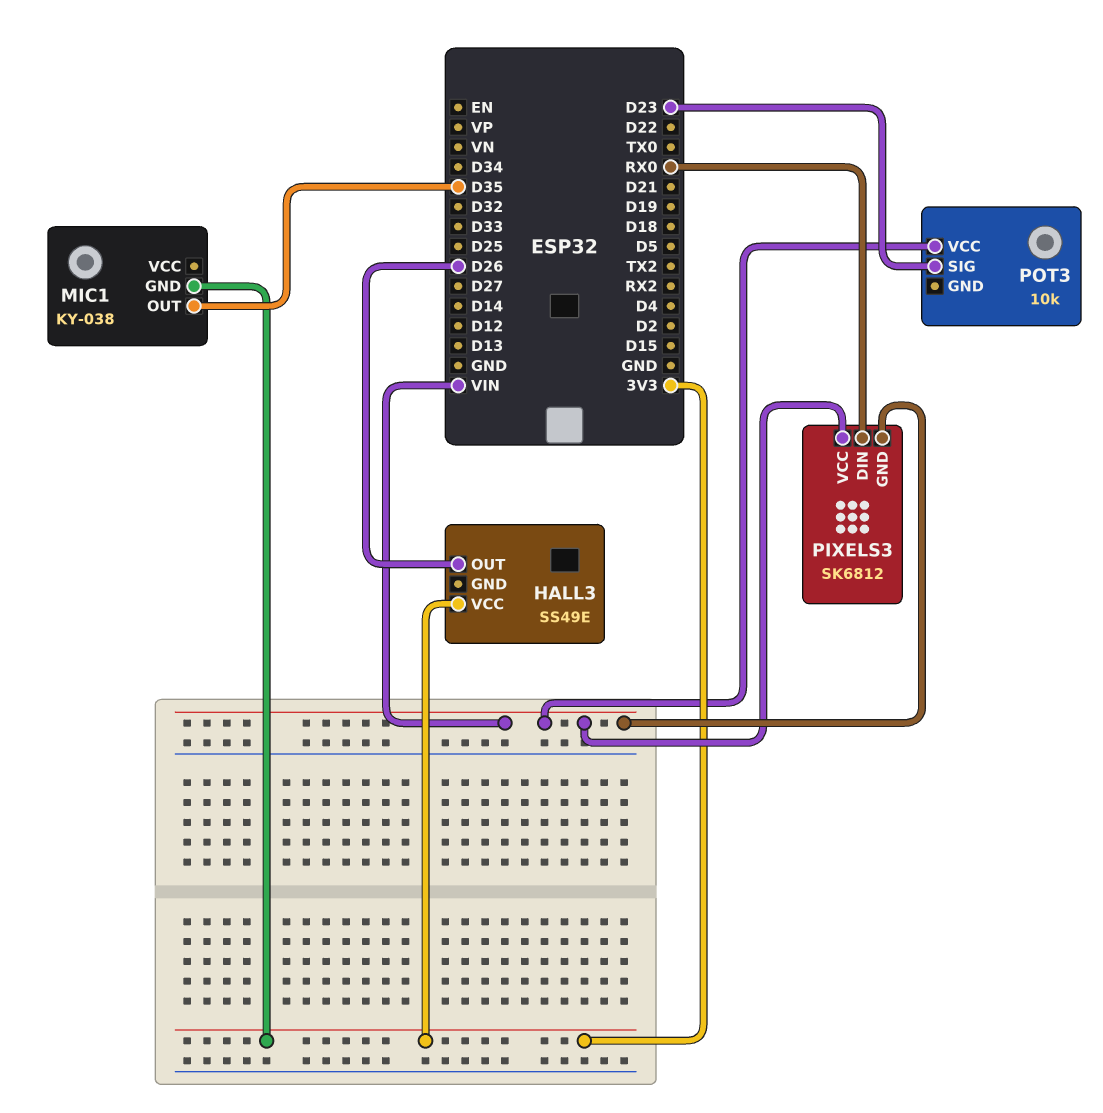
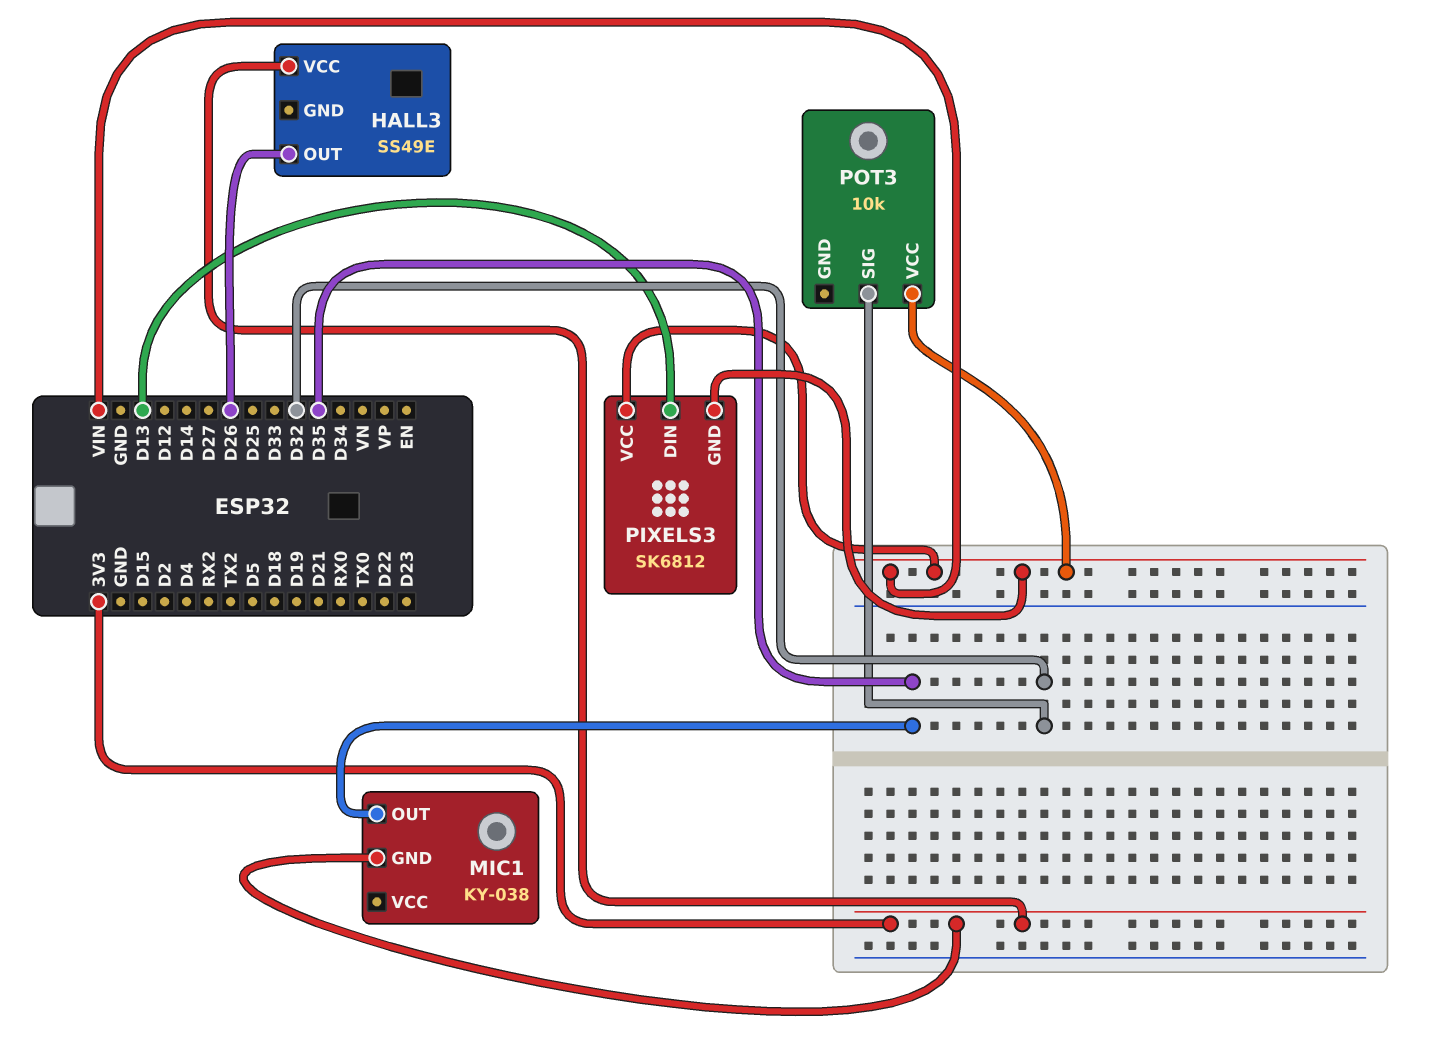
PIXELS3 pin DIN: RX0 -> D13
POT3 pin SIG: D23 -> D32

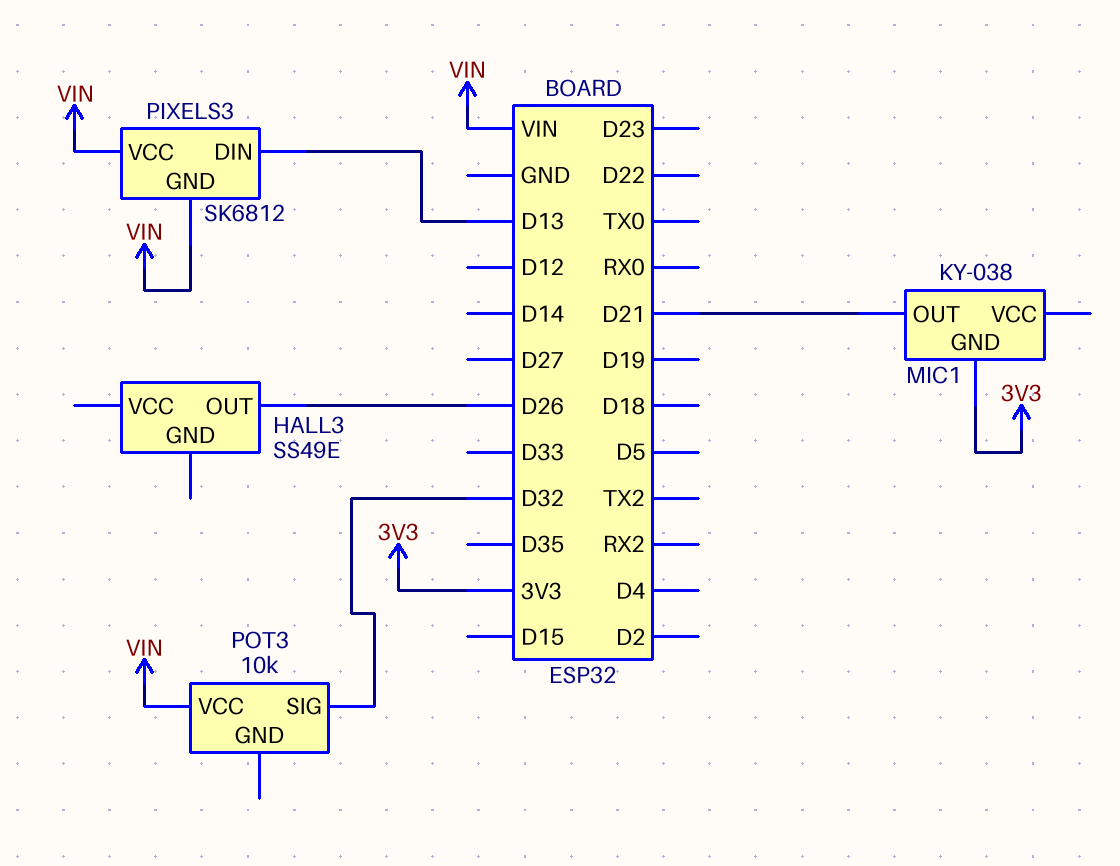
HALL3 pin VCC: 3V3 -> none
MIC1 pin OUT: D35 -> D21

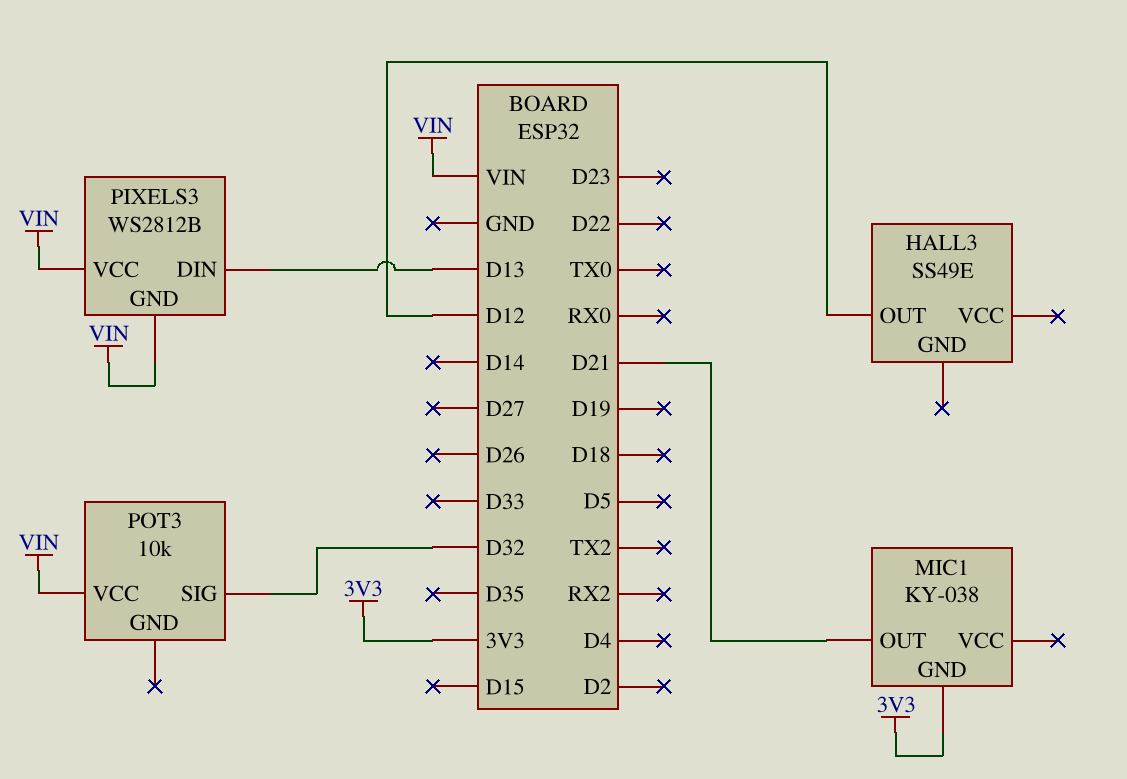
HALL3 pin OUT: D26 -> D12
PIXELS3: SK6812 -> WS2812B

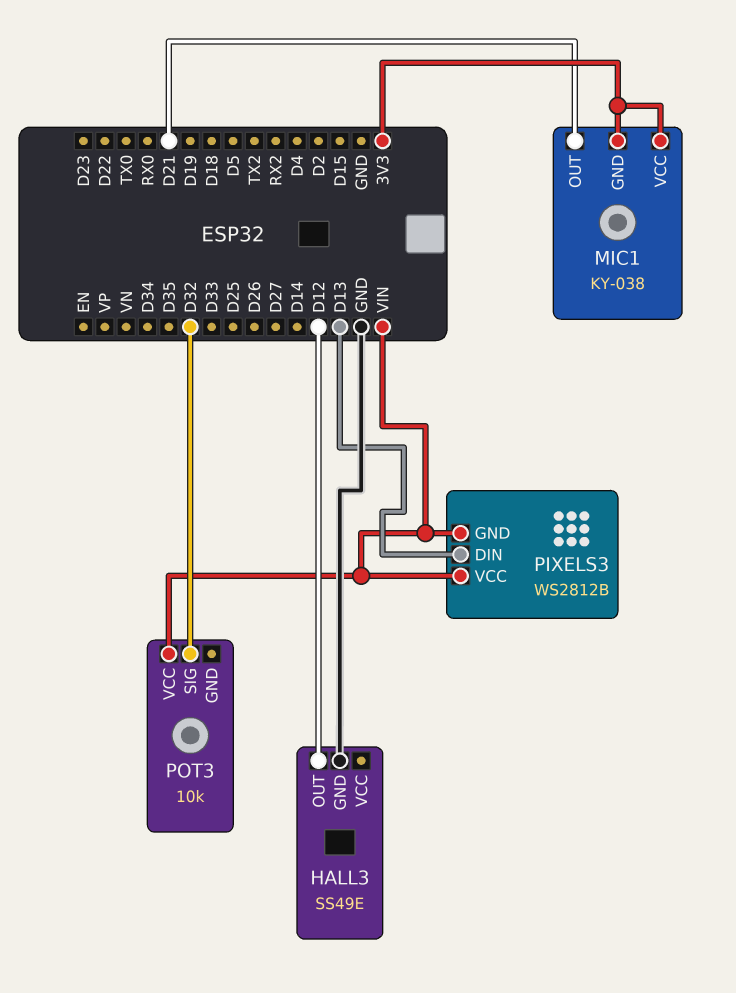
HALL3 pin GND: none -> GND
MIC1 pin VCC: none -> 3V3

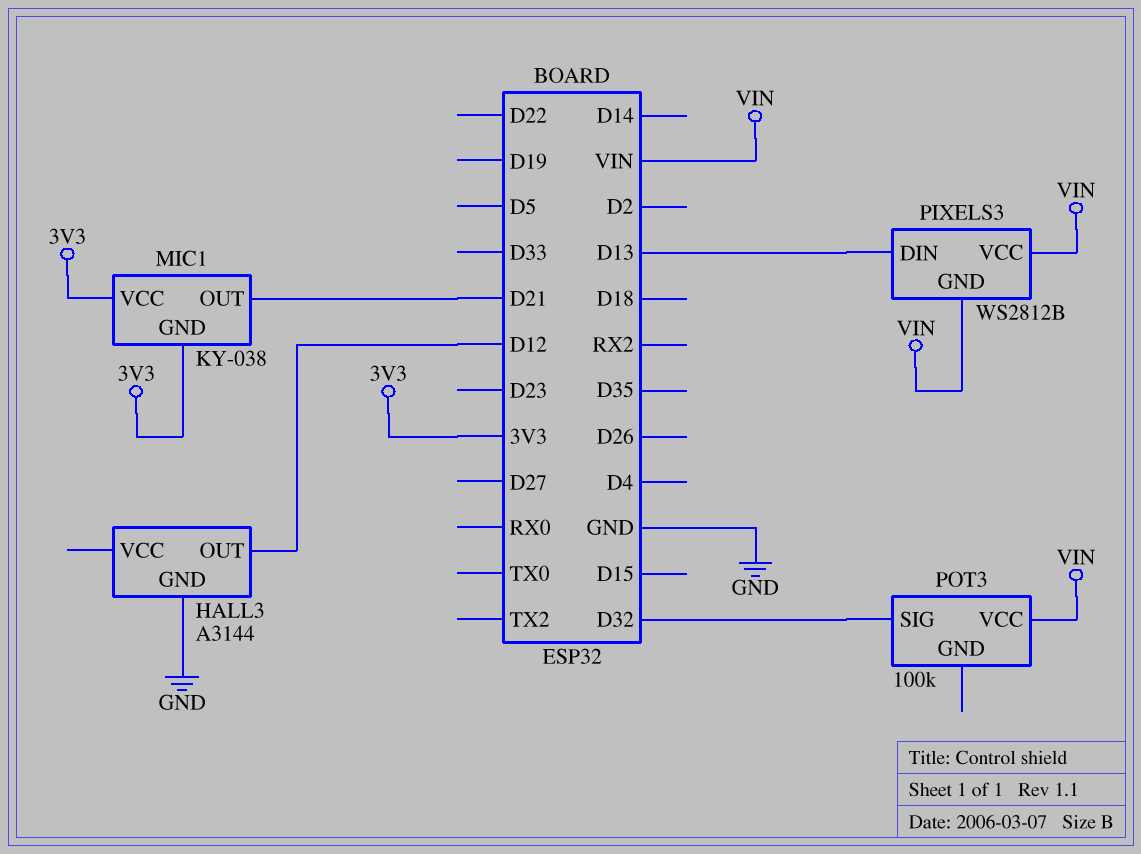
HALL3: SS49E -> A3144
POT3: 10k -> 100k

